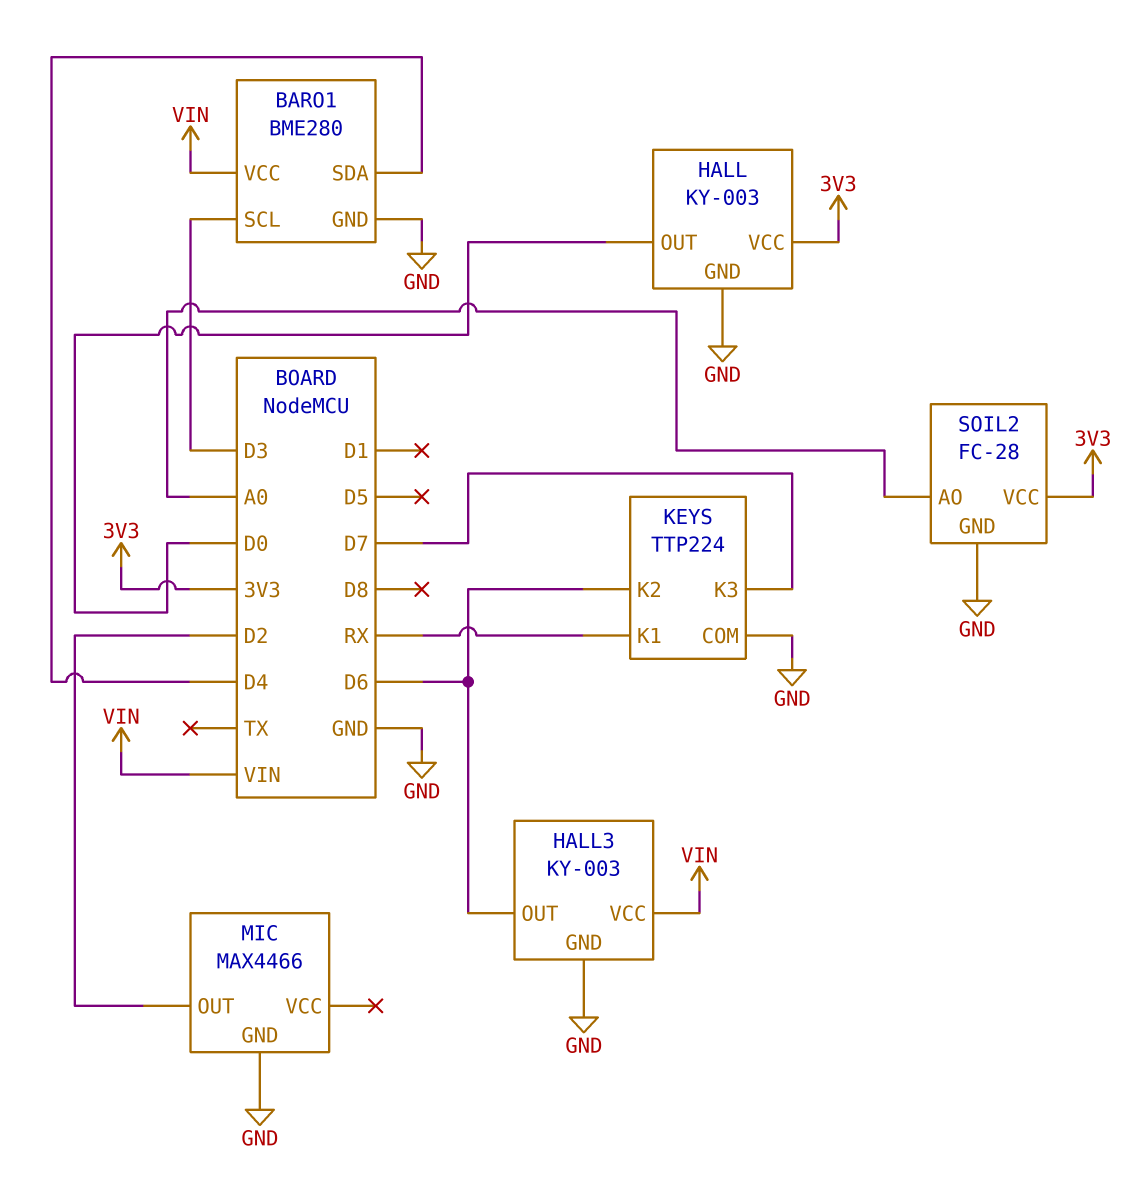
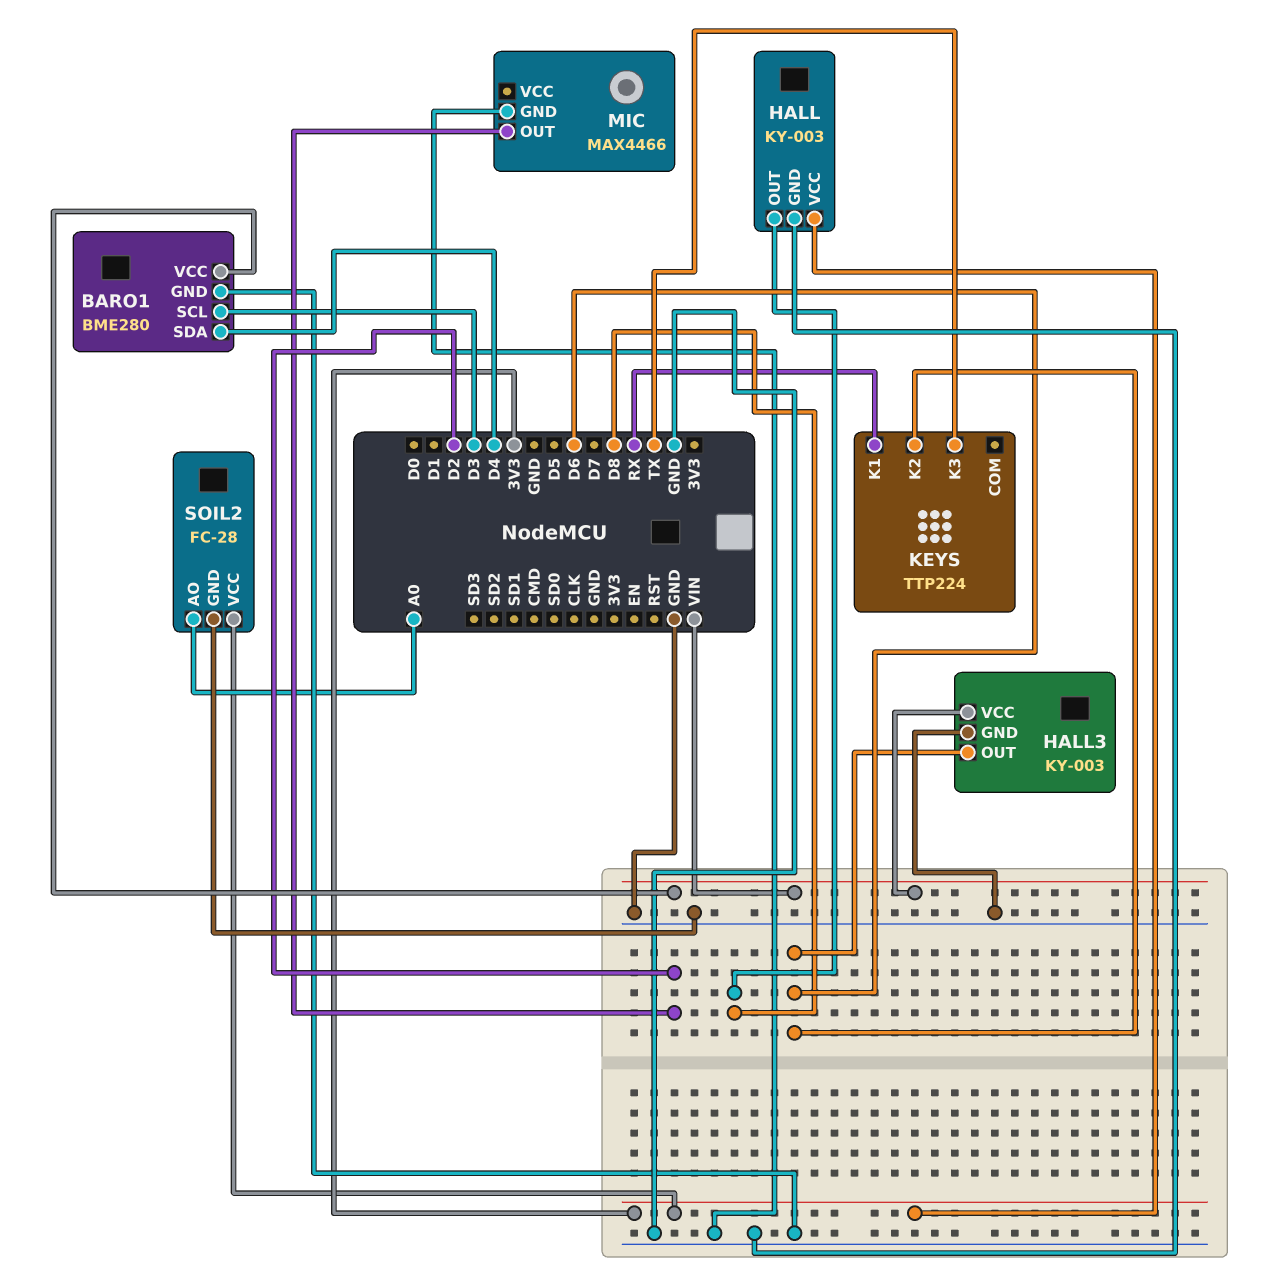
HALL pin OUT: D0 -> D8
KEYS pin COM: GND -> none
KEYS pin K3: D7 -> TX

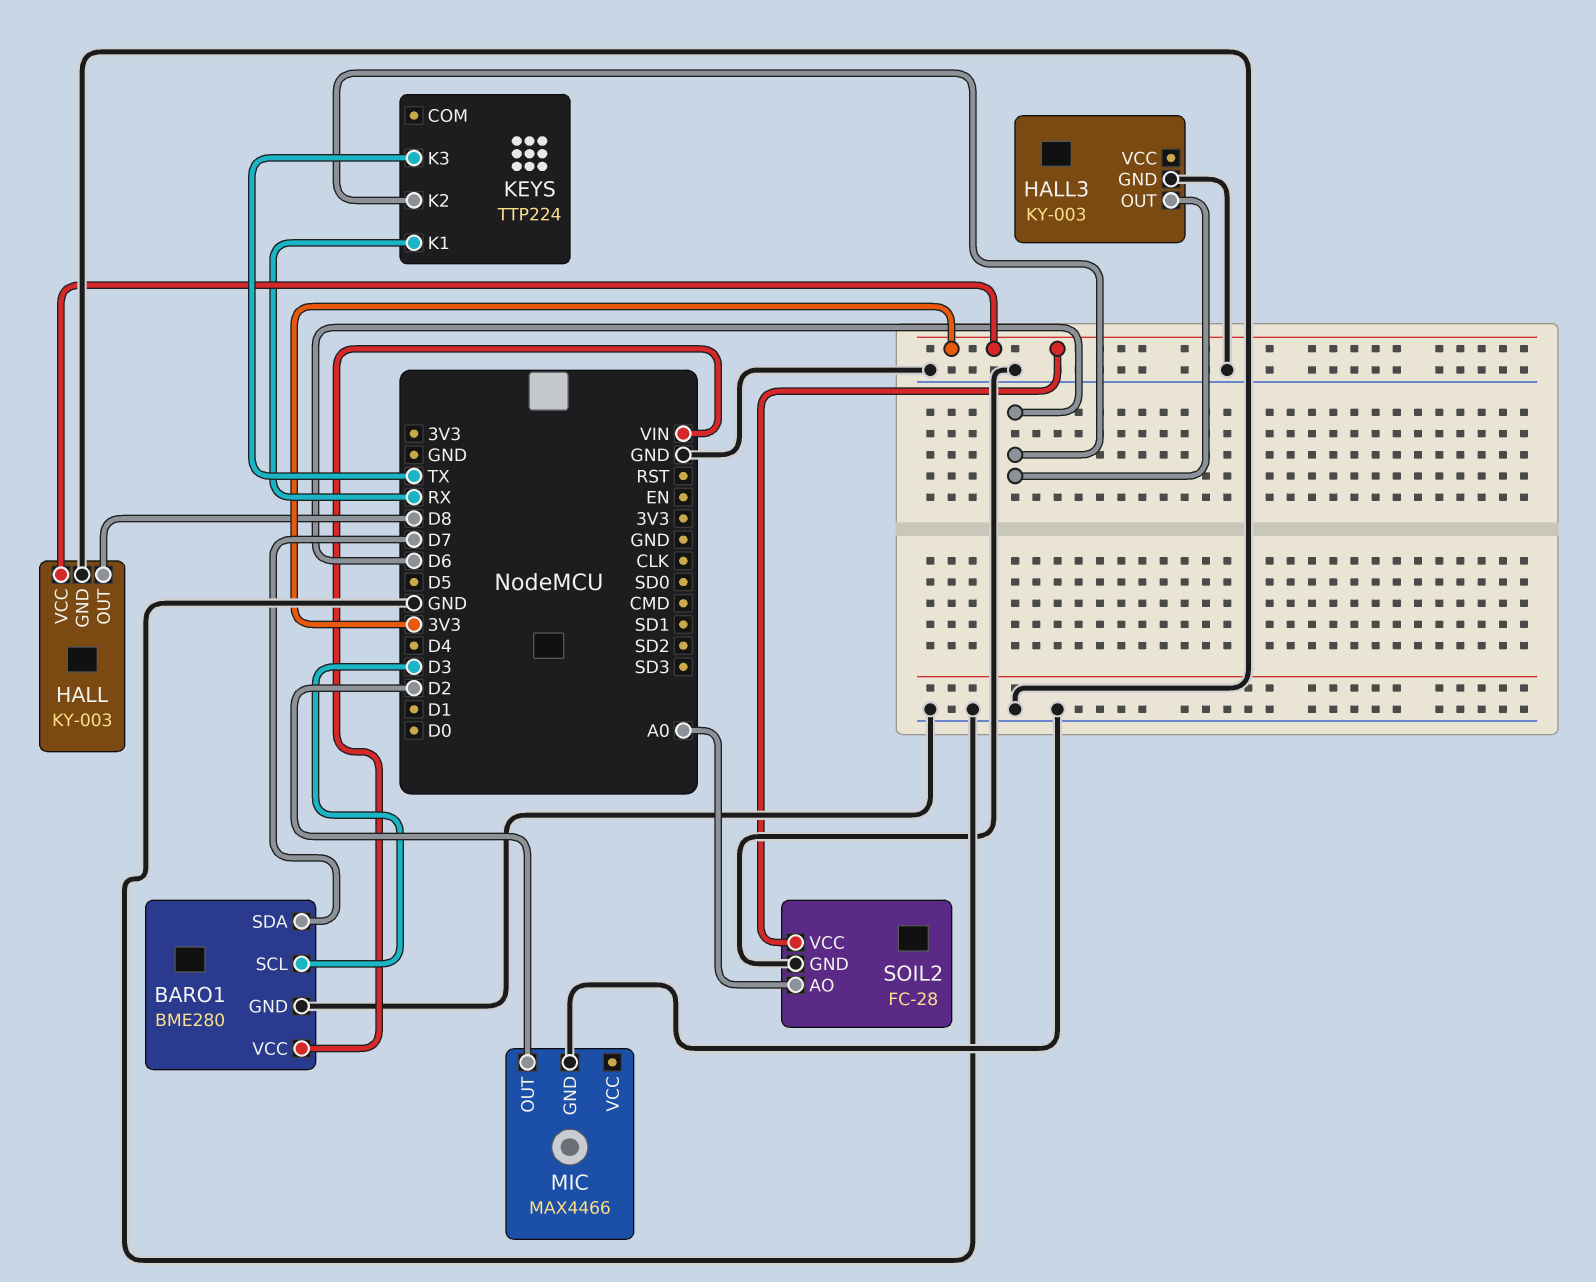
BARO1 pin SDA: D4 -> D7
HALL3 pin VCC: VIN -> none

